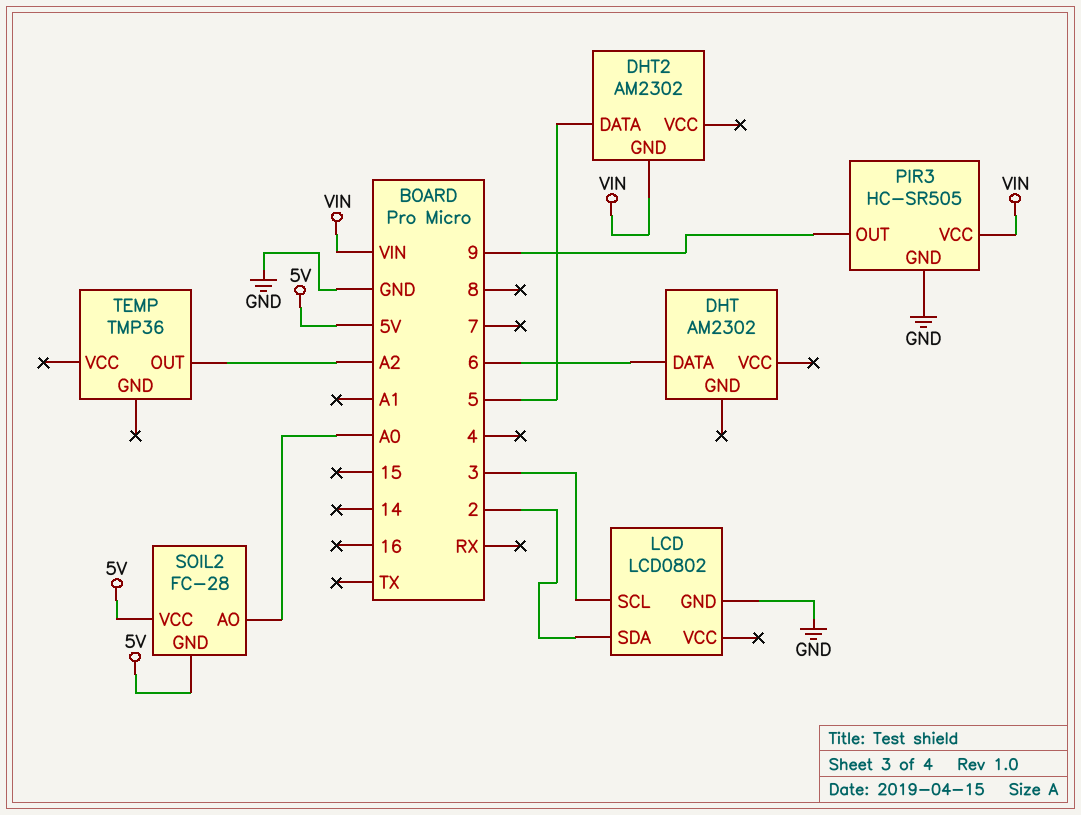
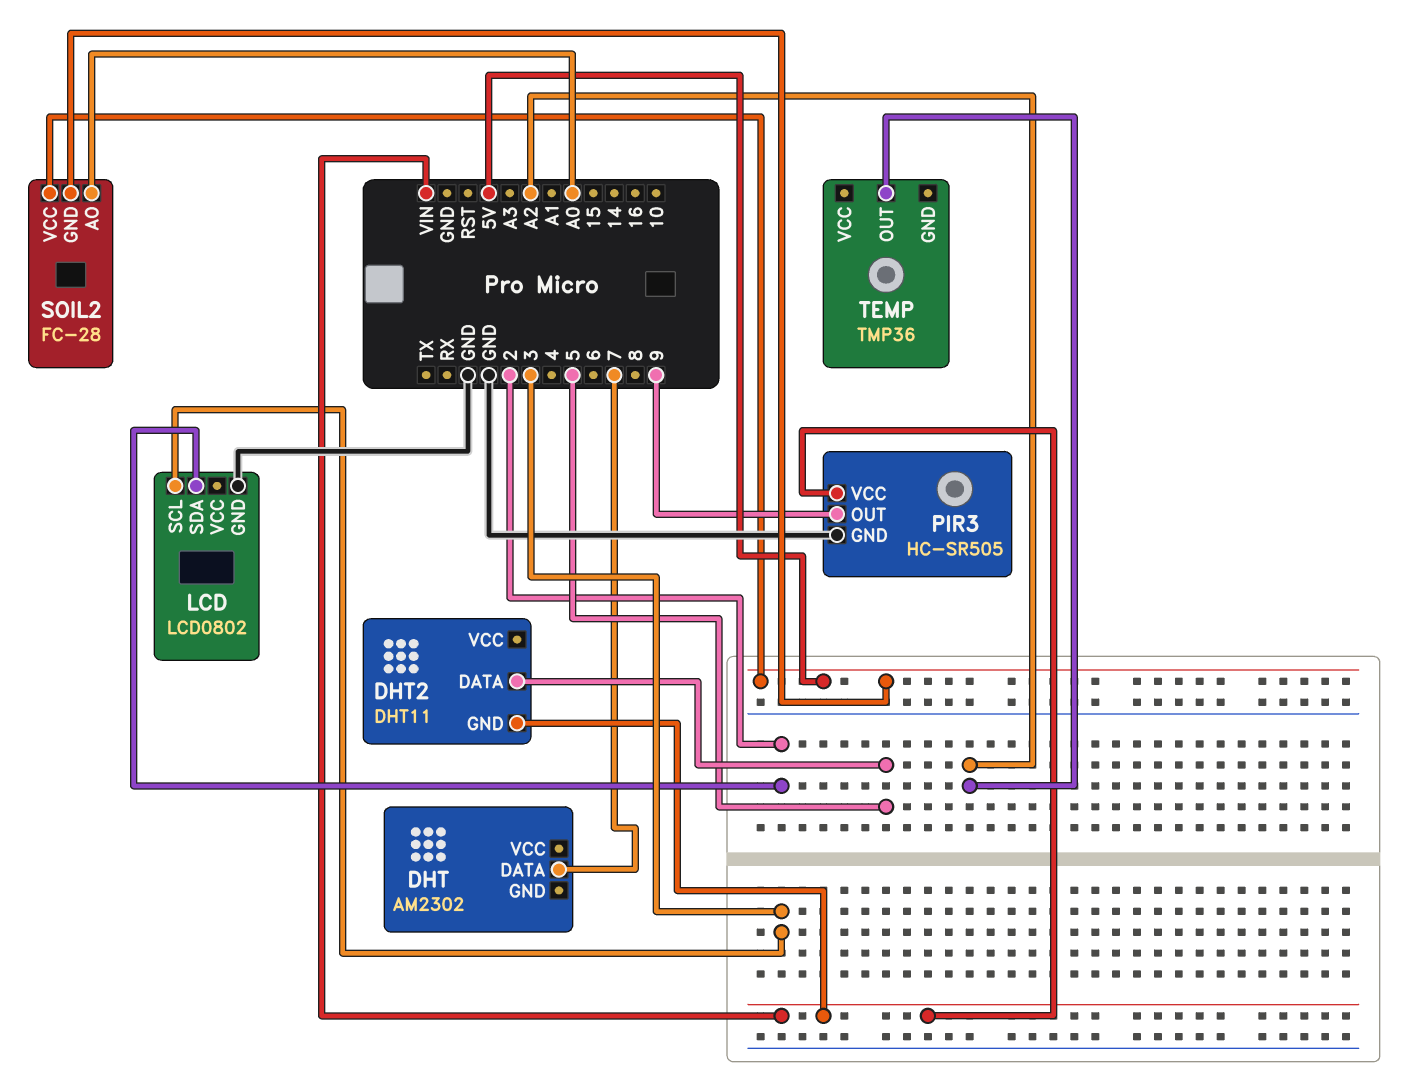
DHT pin DATA: 6 -> 7
DHT2: AM2302 -> DHT11

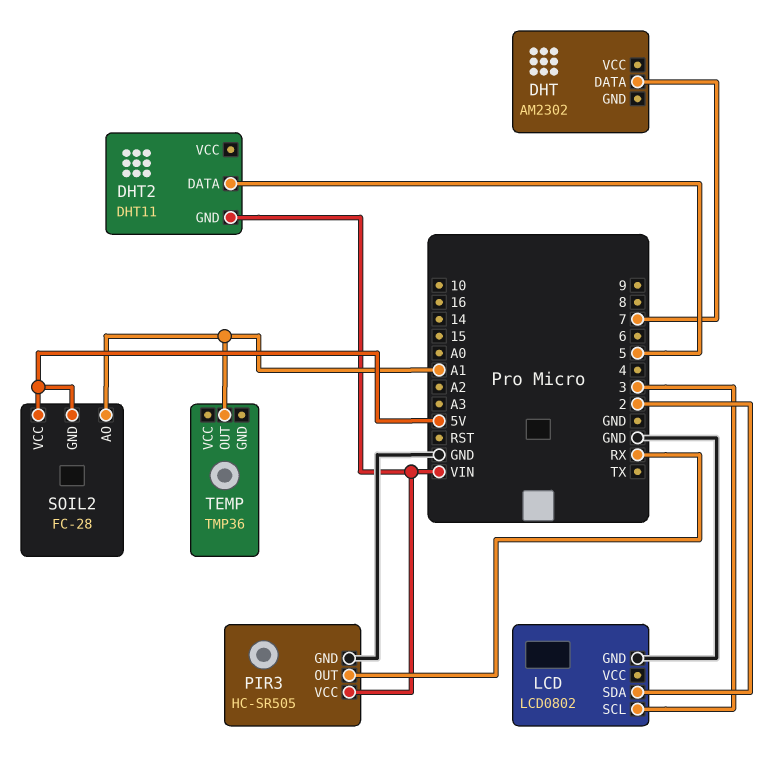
PIR3 pin OUT: 9 -> RX
SOIL2 pin AO: A0 -> A1
TEMP pin OUT: A2 -> A1

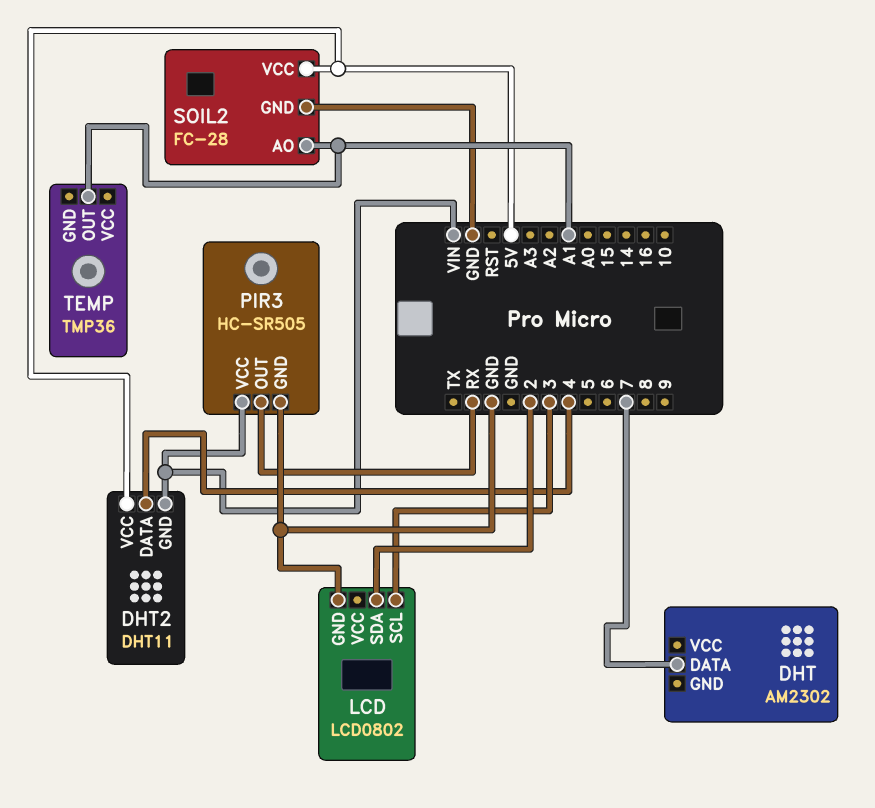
DHT2 pin DATA: 5 -> 4
DHT2 pin VCC: none -> 5V
SOIL2 pin GND: 5V -> GND

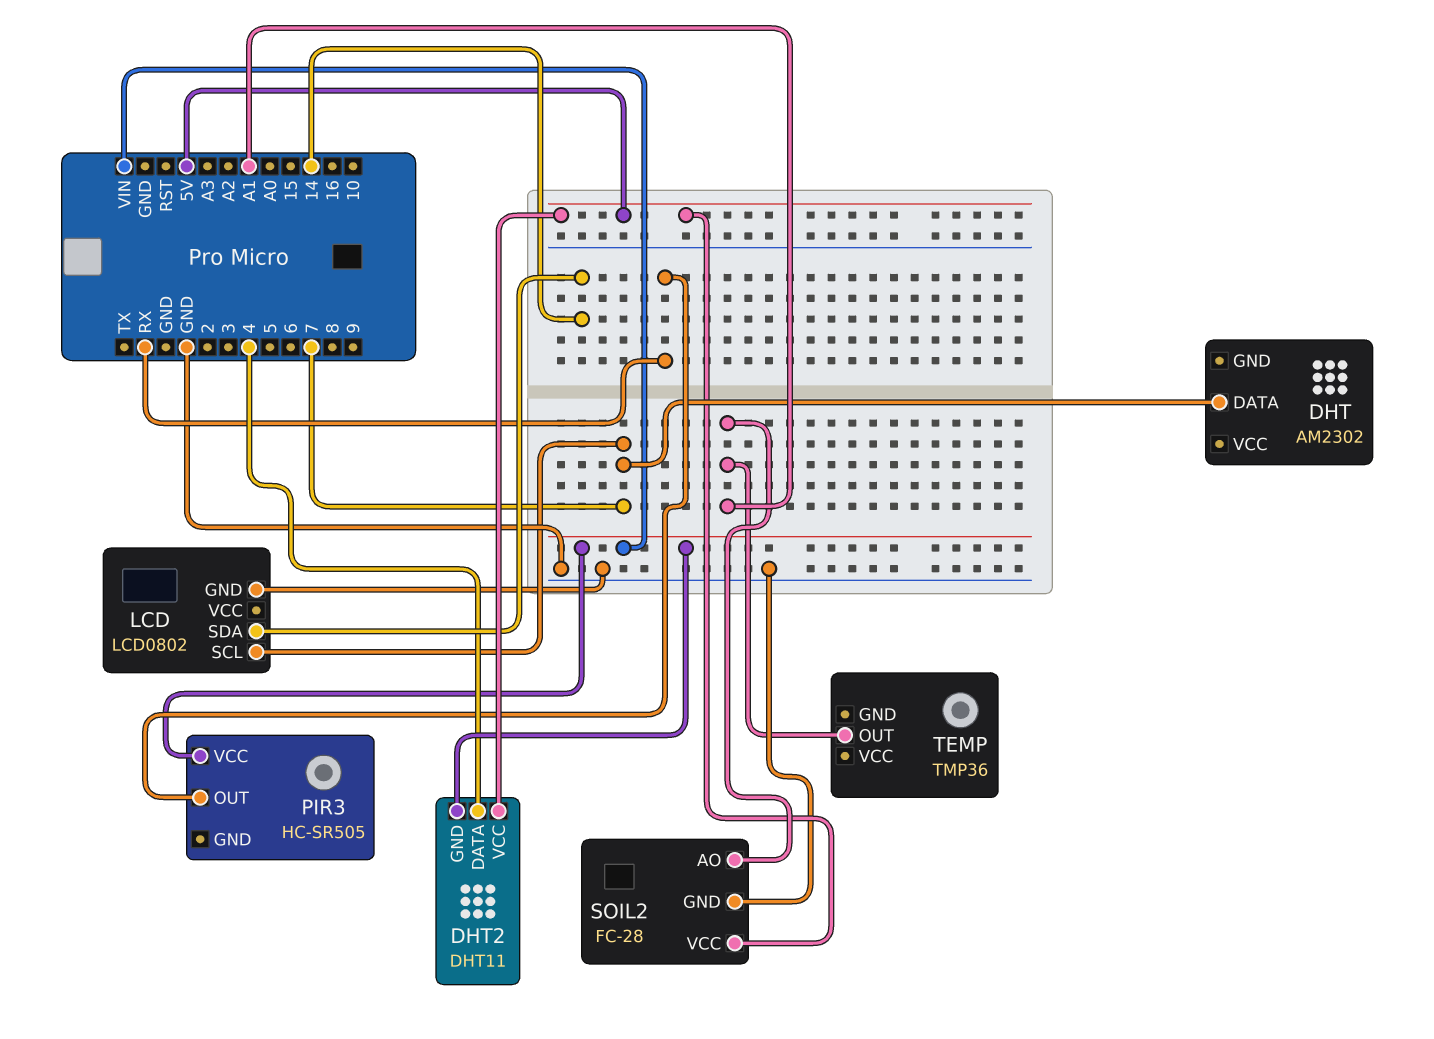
LCD pin SCL: 3 -> 7
LCD pin SDA: 2 -> 14
PIR3 pin GND: GND -> none

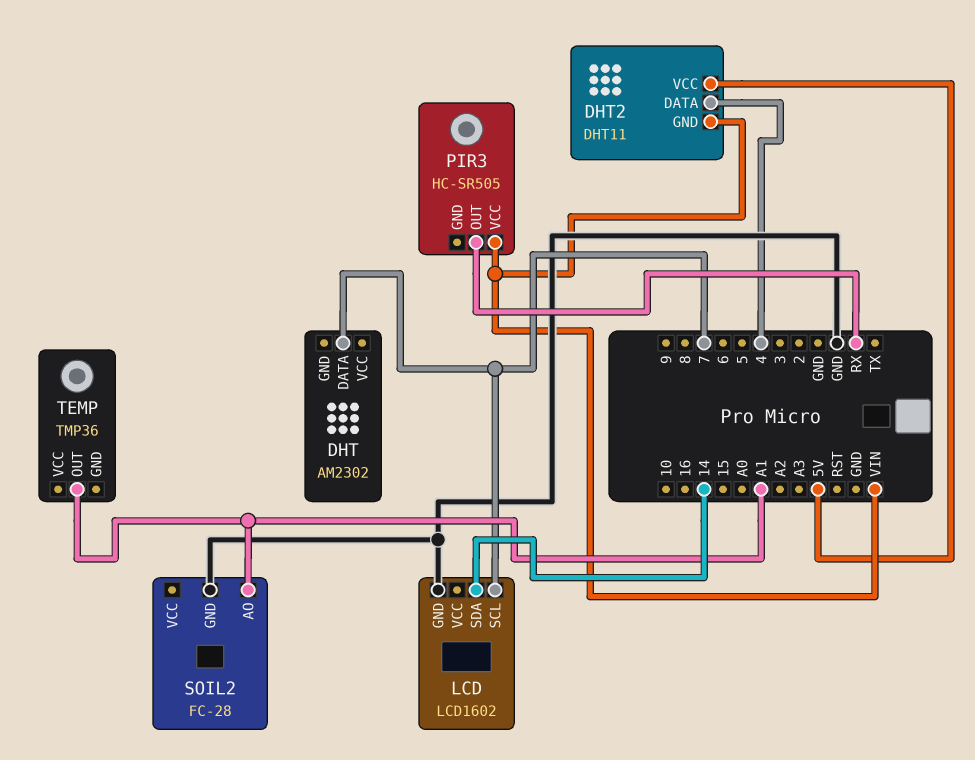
LCD: LCD0802 -> LCD1602
SOIL2 pin VCC: 5V -> none

